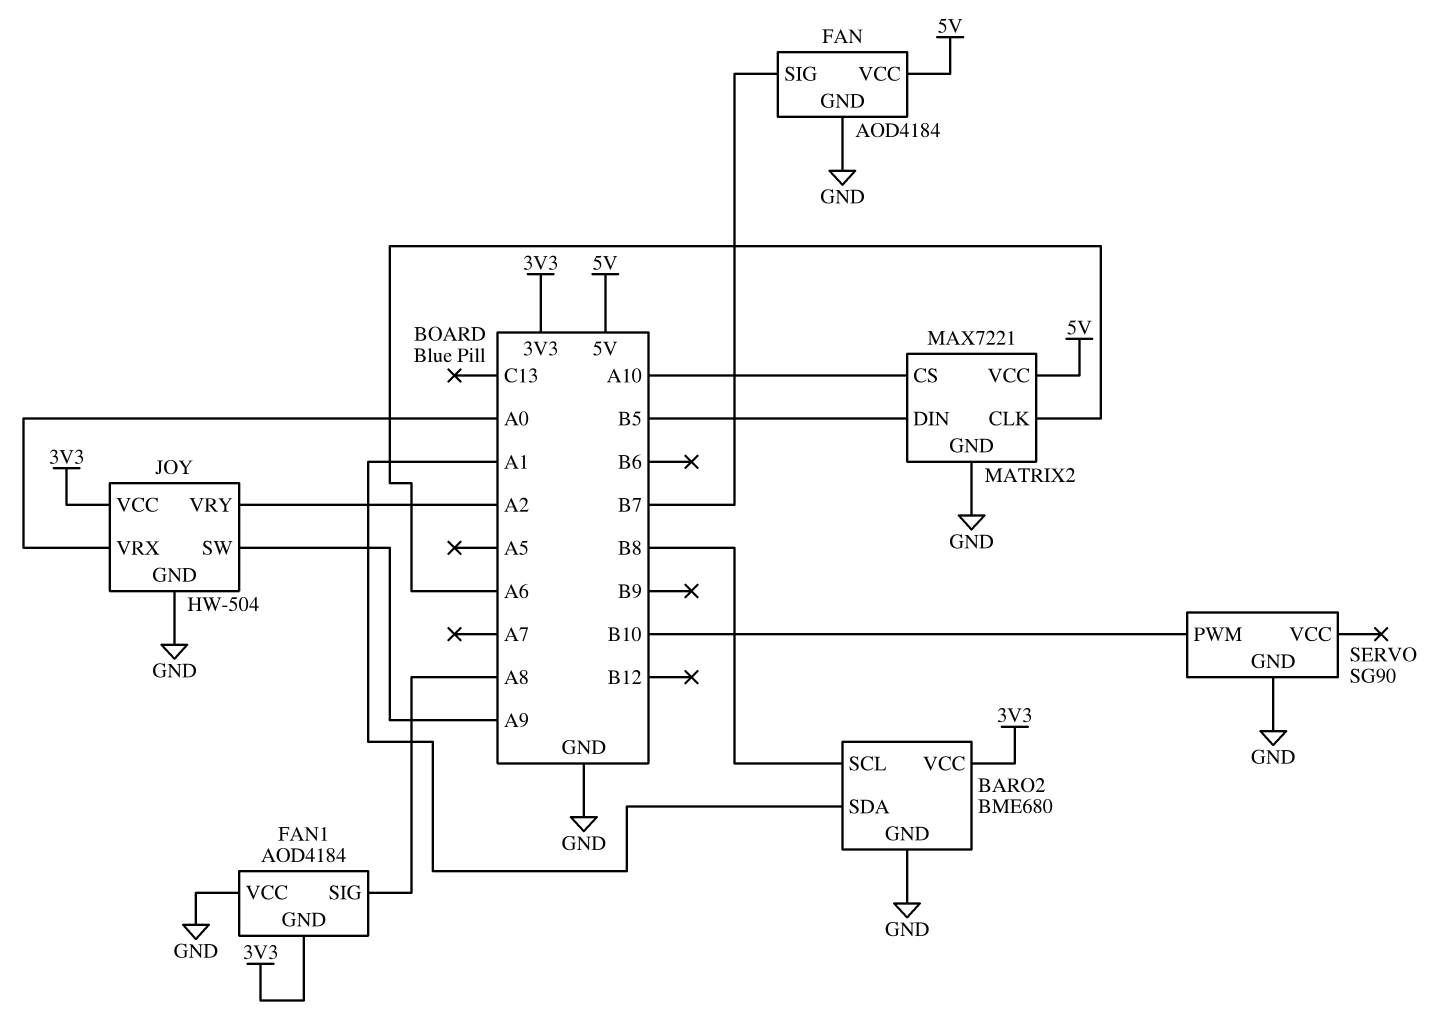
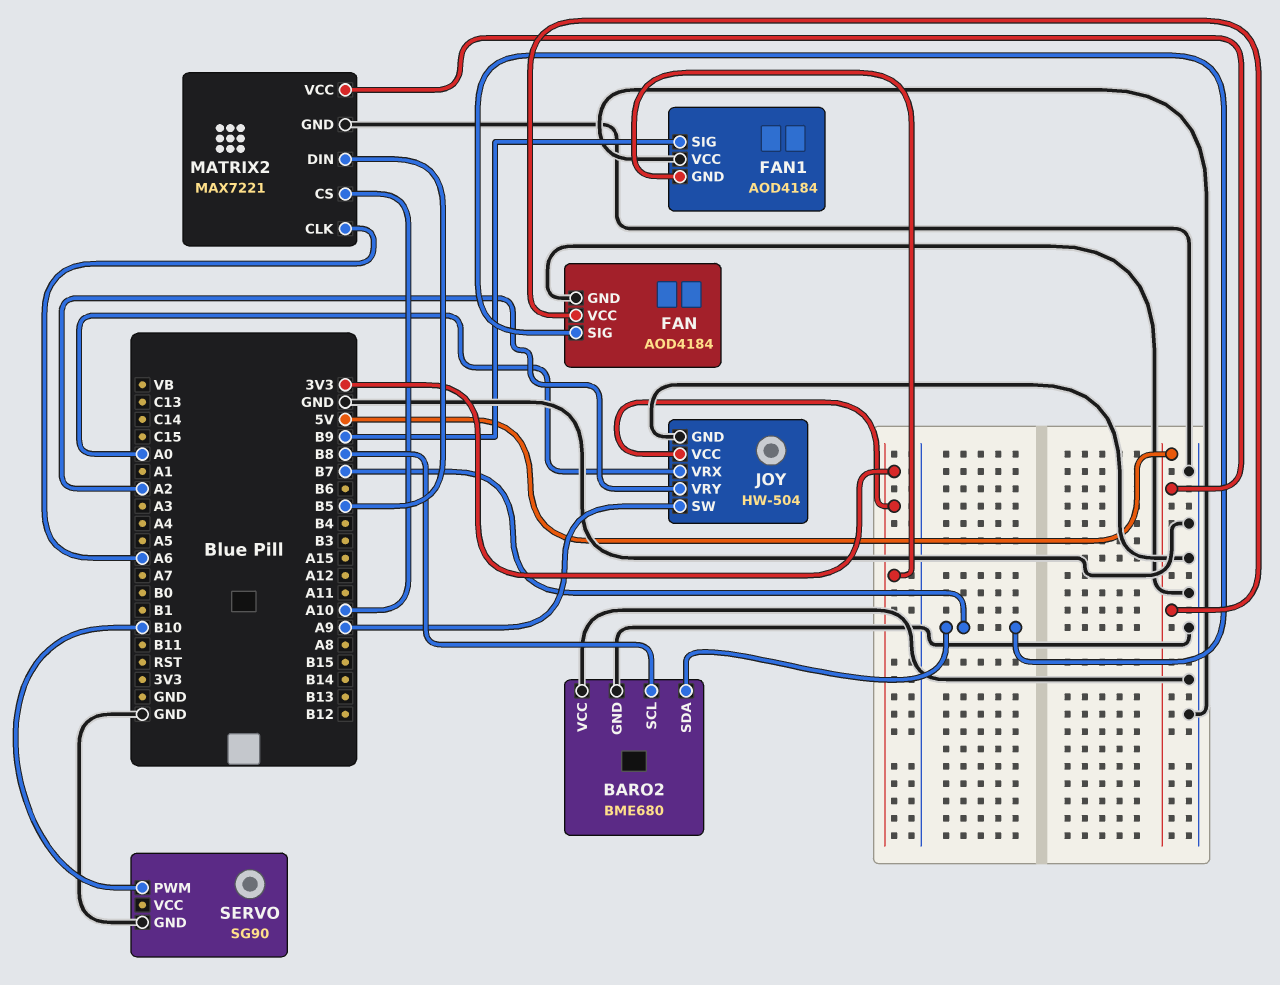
BARO2 pin SDA: A1 -> B7
BARO2 pin VCC: 3V3 -> GND
FAN1 pin SIG: A8 -> B9

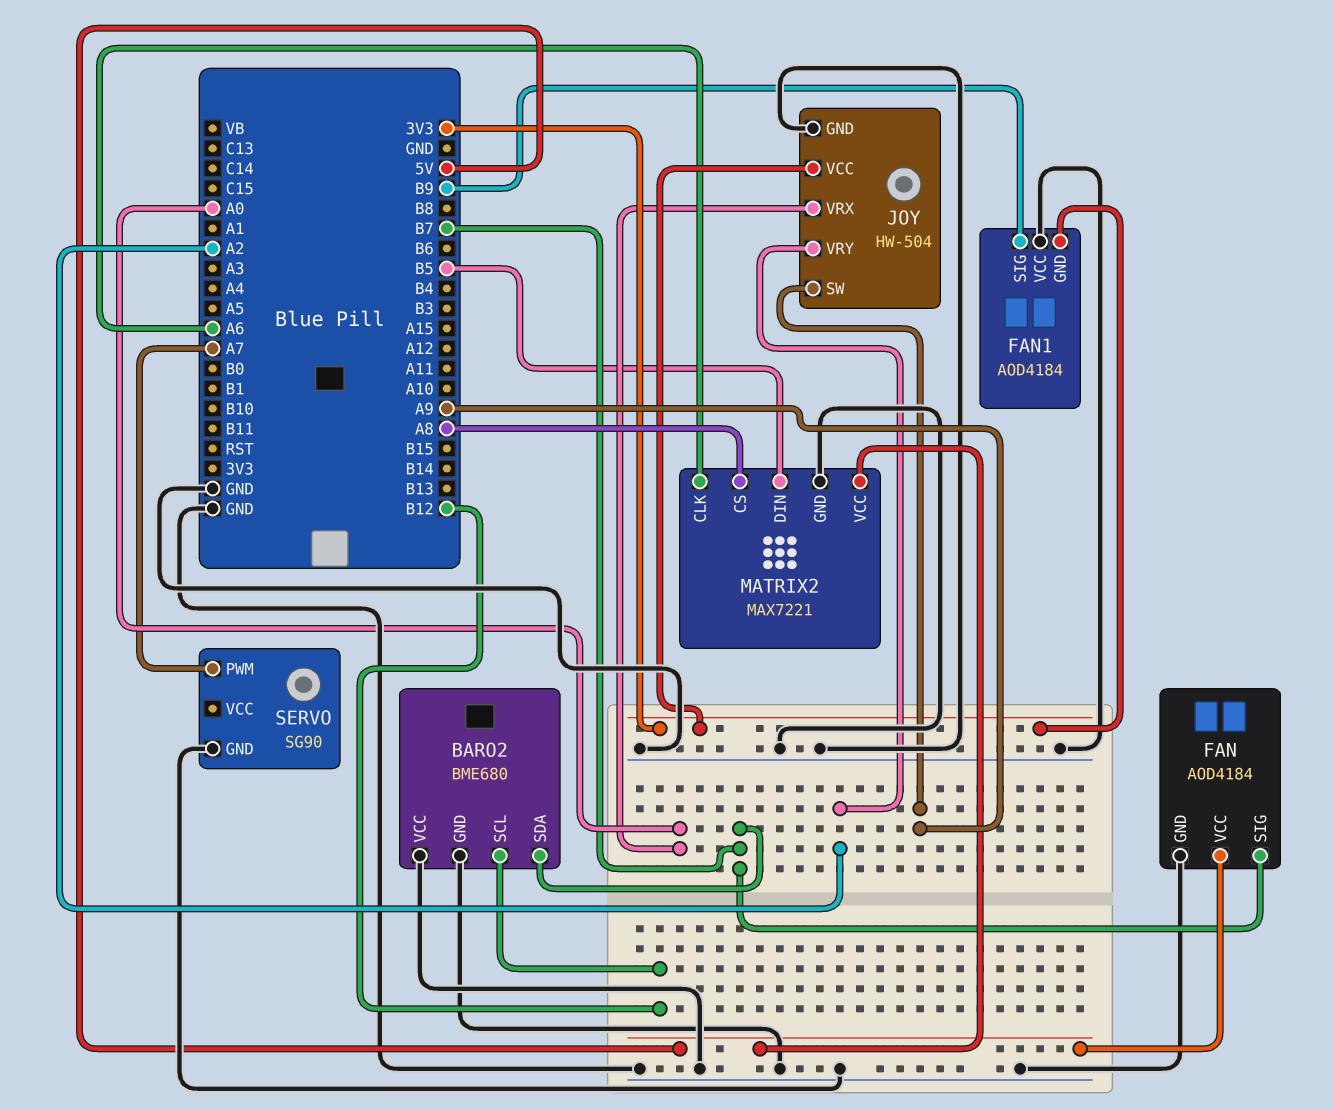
BARO2 pin SCL: B8 -> B12
MATRIX2 pin CS: A10 -> A8
SERVO pin PWM: B10 -> A7

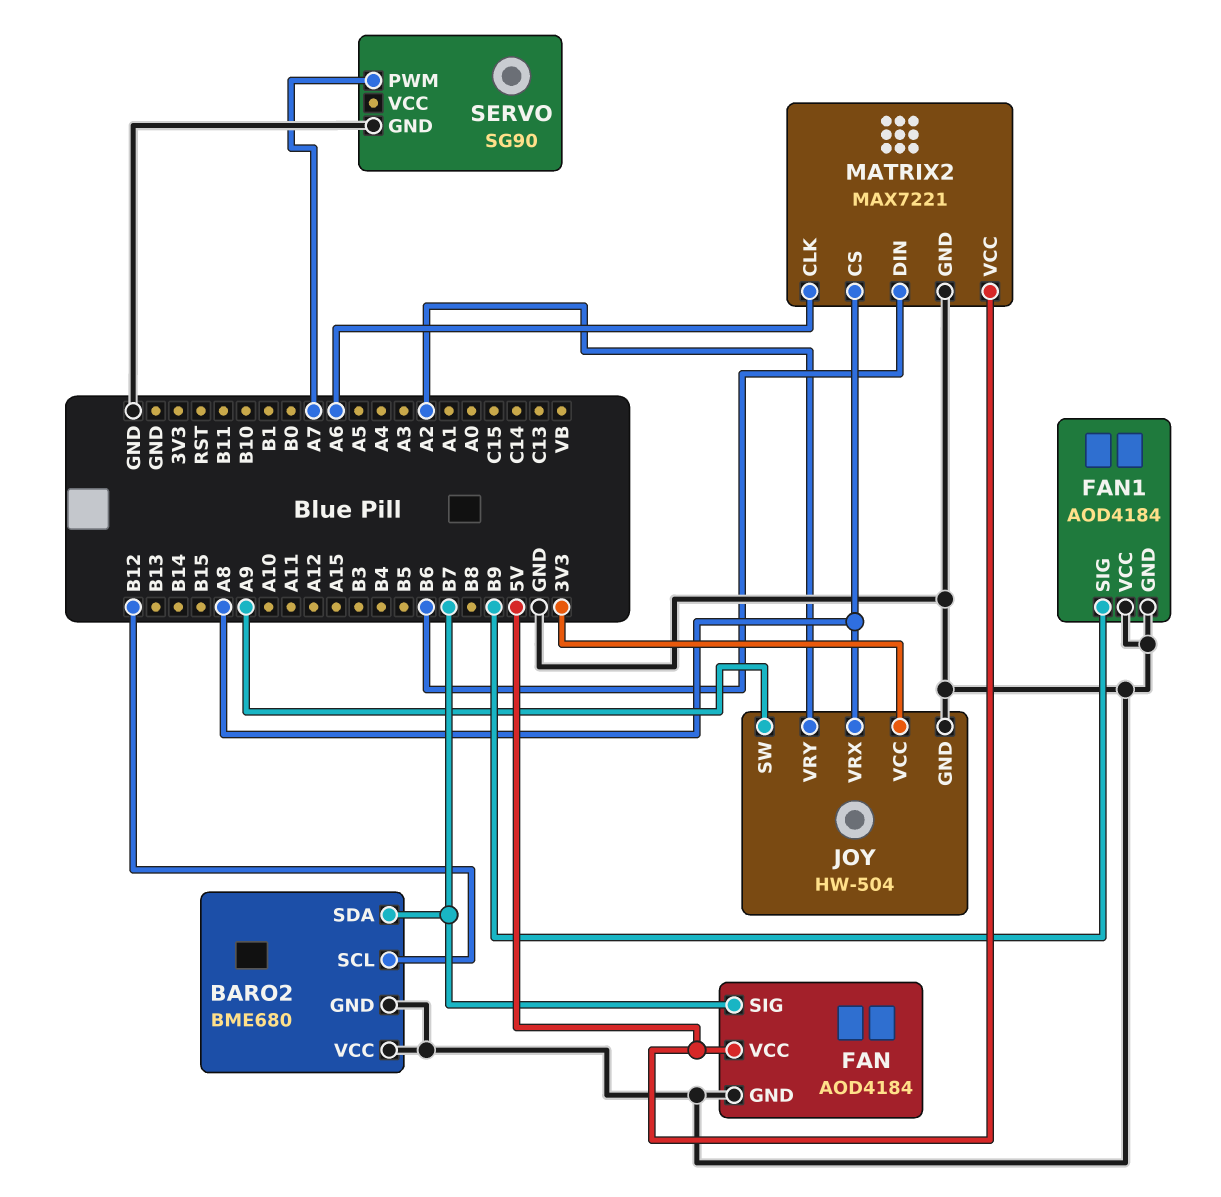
FAN1 pin GND: 3V3 -> GND
JOY pin VRX: A0 -> A8
MATRIX2 pin DIN: B5 -> B6

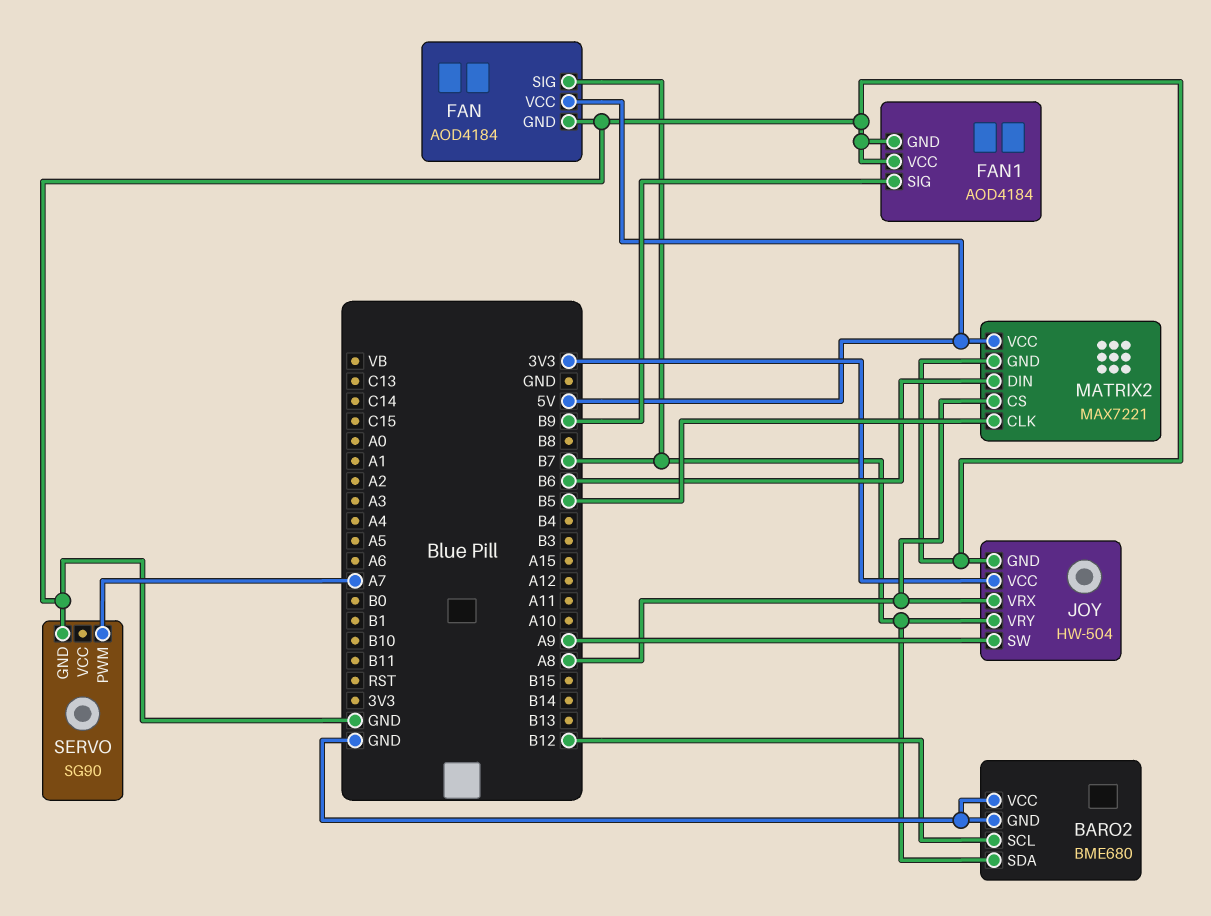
JOY pin VRY: A2 -> B7
MATRIX2 pin CLK: A6 -> B5

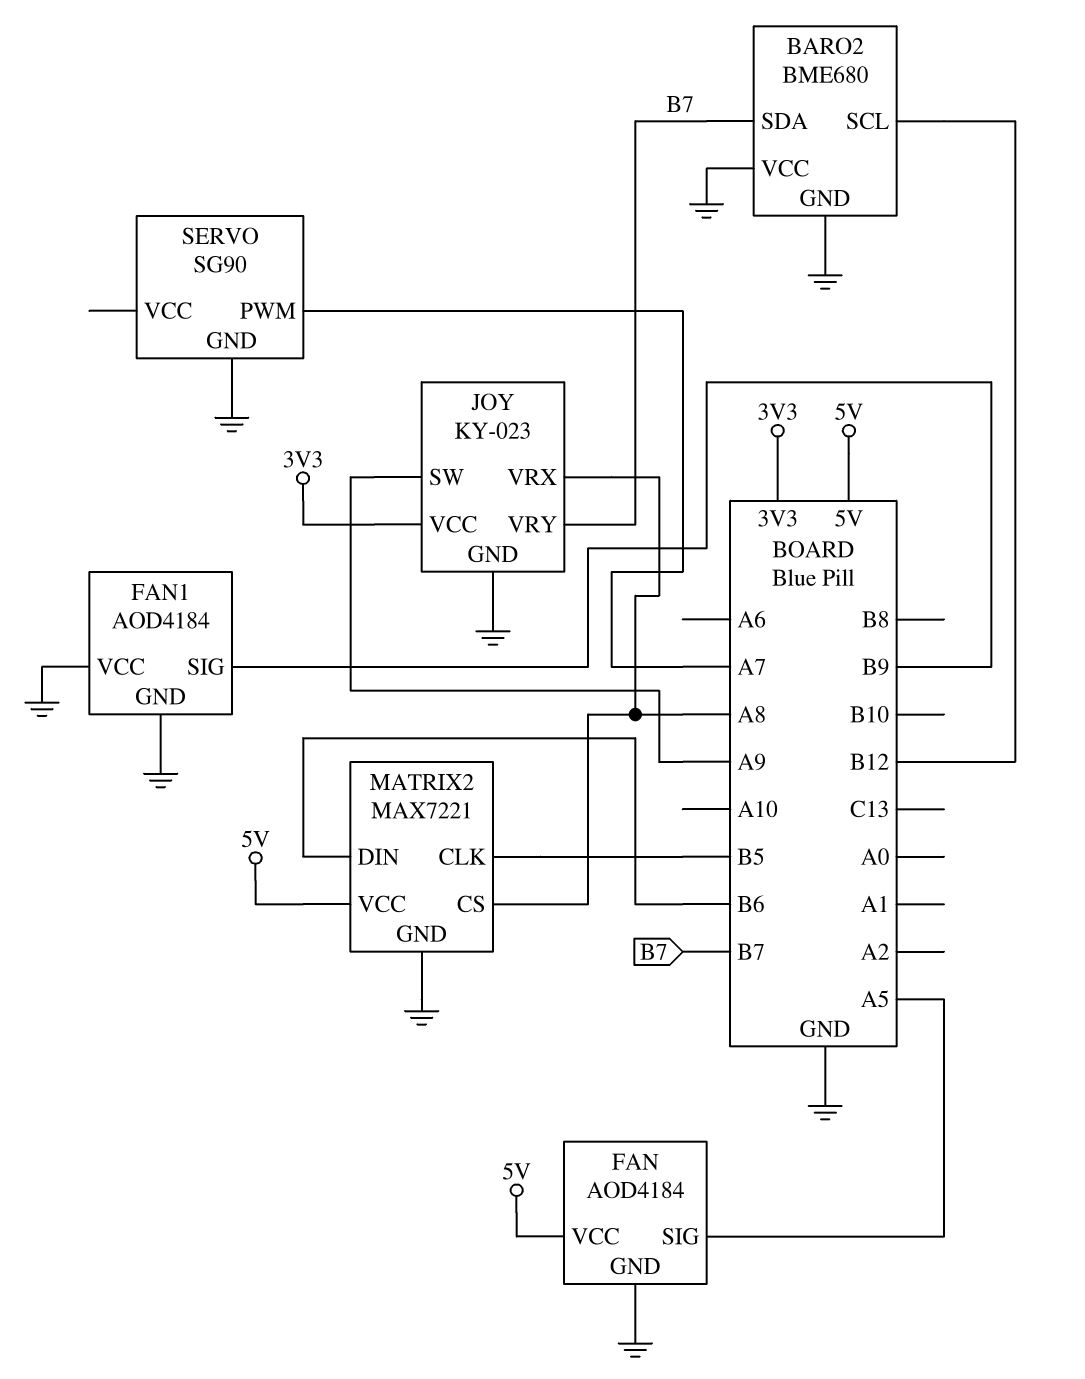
FAN pin SIG: B7 -> A5
JOY: HW-504 -> KY-023

